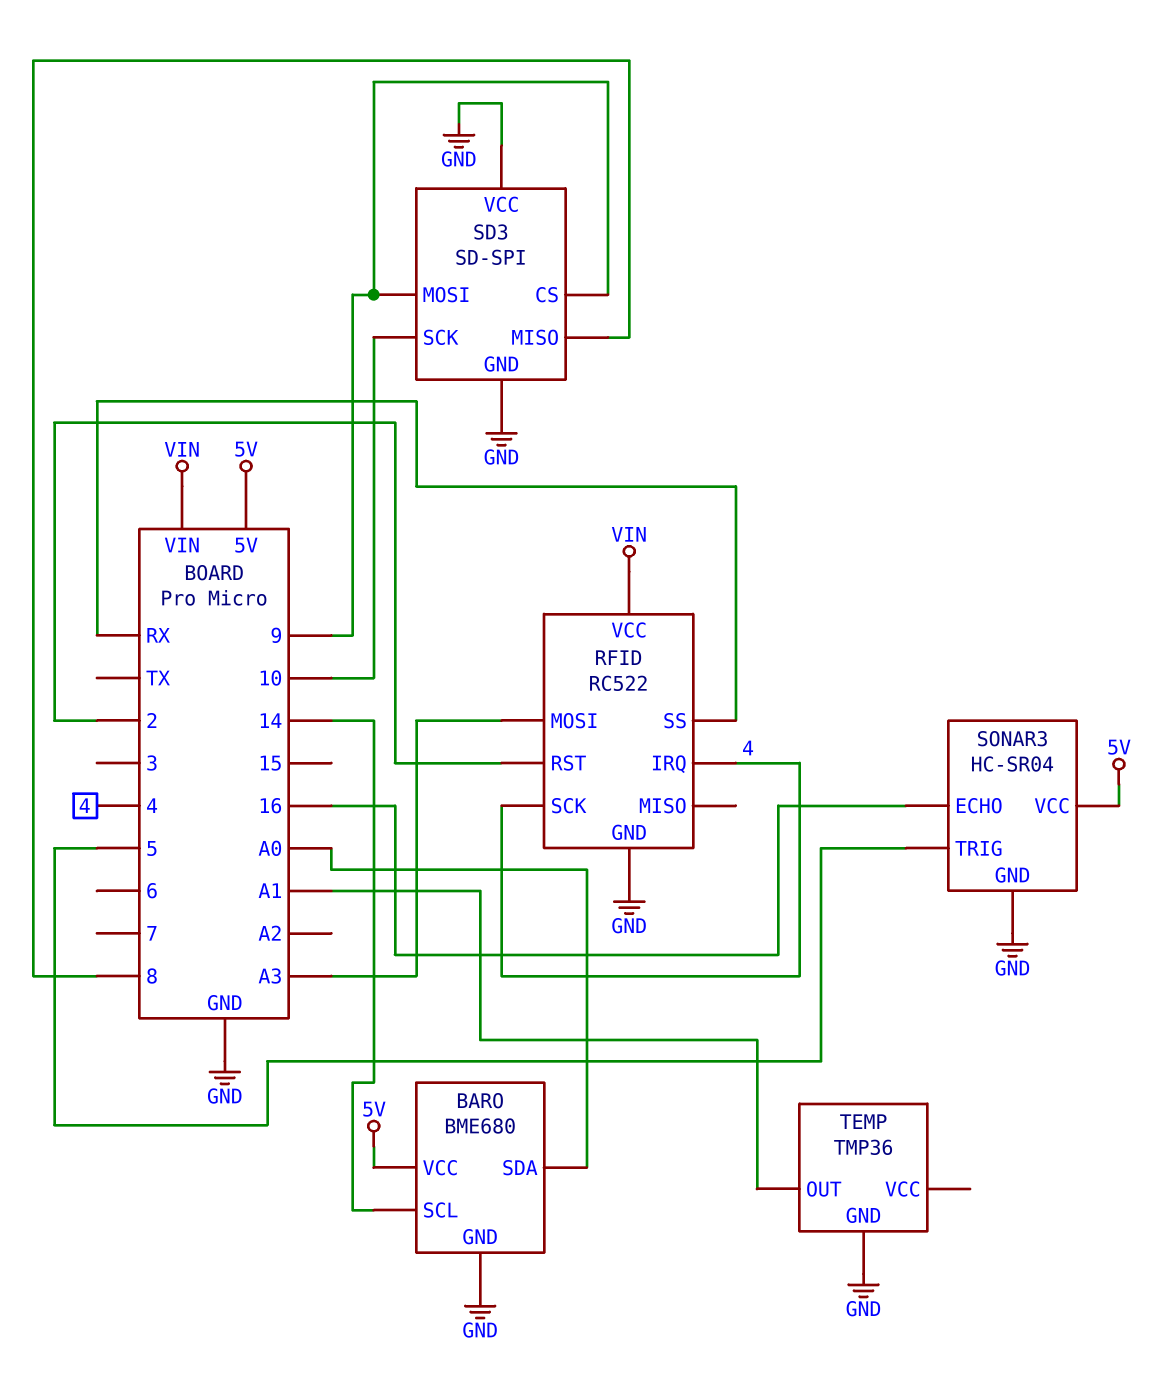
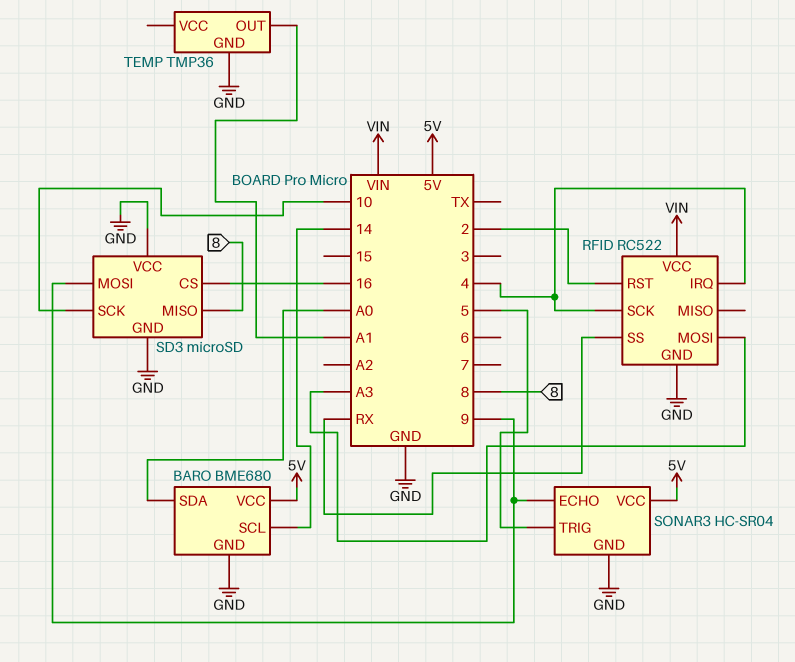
SD3: SD-SPI -> microSD
SD3 pin CS: 9 -> 16
SONAR3 pin ECHO: 16 -> 9

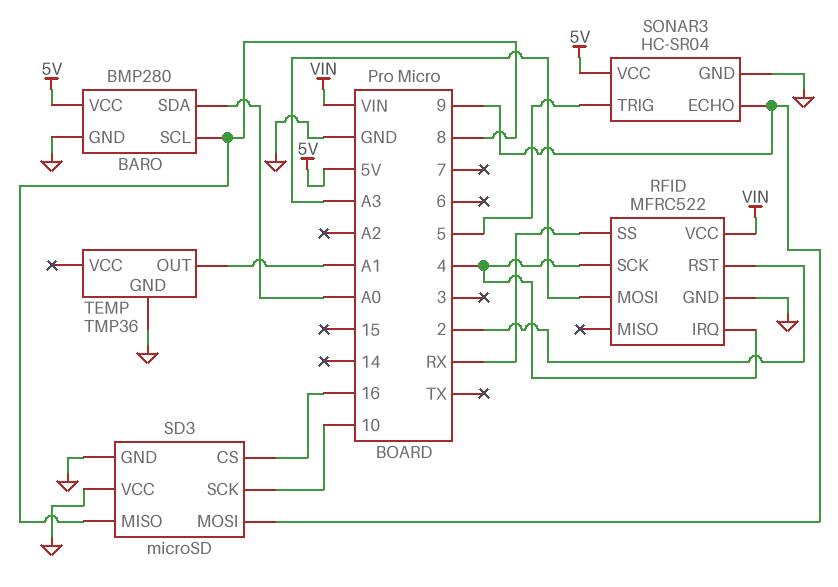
BARO: BME680 -> BMP280
BARO pin SCL: 14 -> 8
RFID: RC522 -> MFRC522

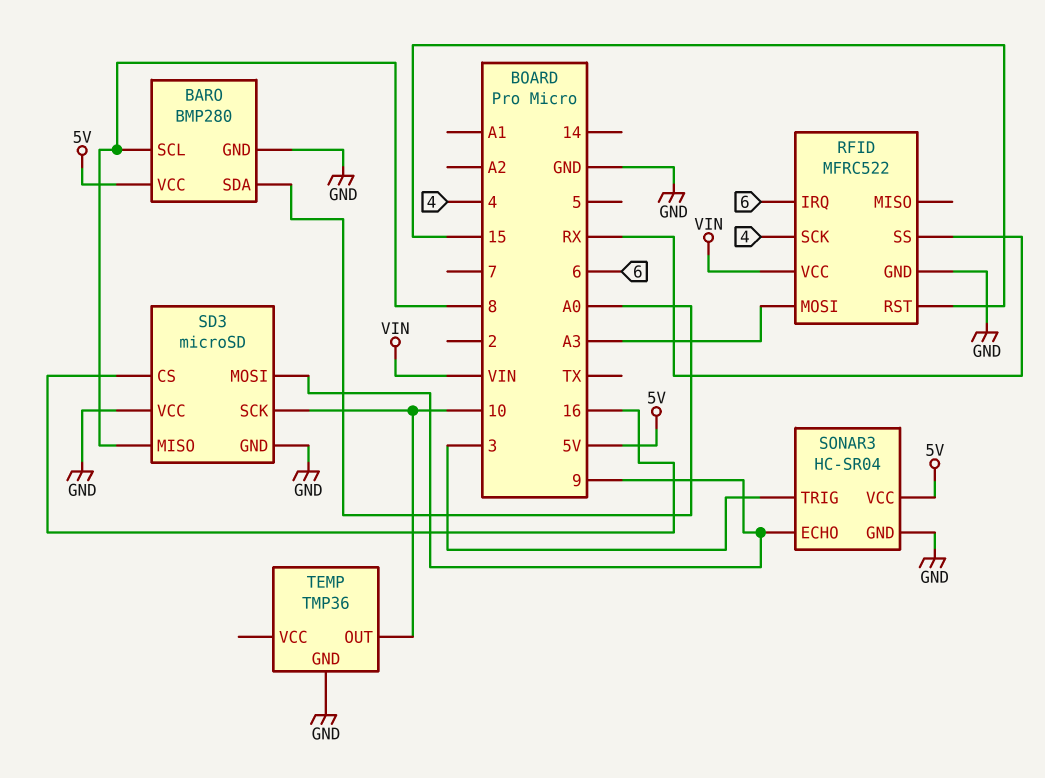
RFID pin IRQ: 4 -> 6
RFID pin RST: 2 -> 15
SONAR3 pin TRIG: 5 -> 3
TEMP pin OUT: A1 -> 10

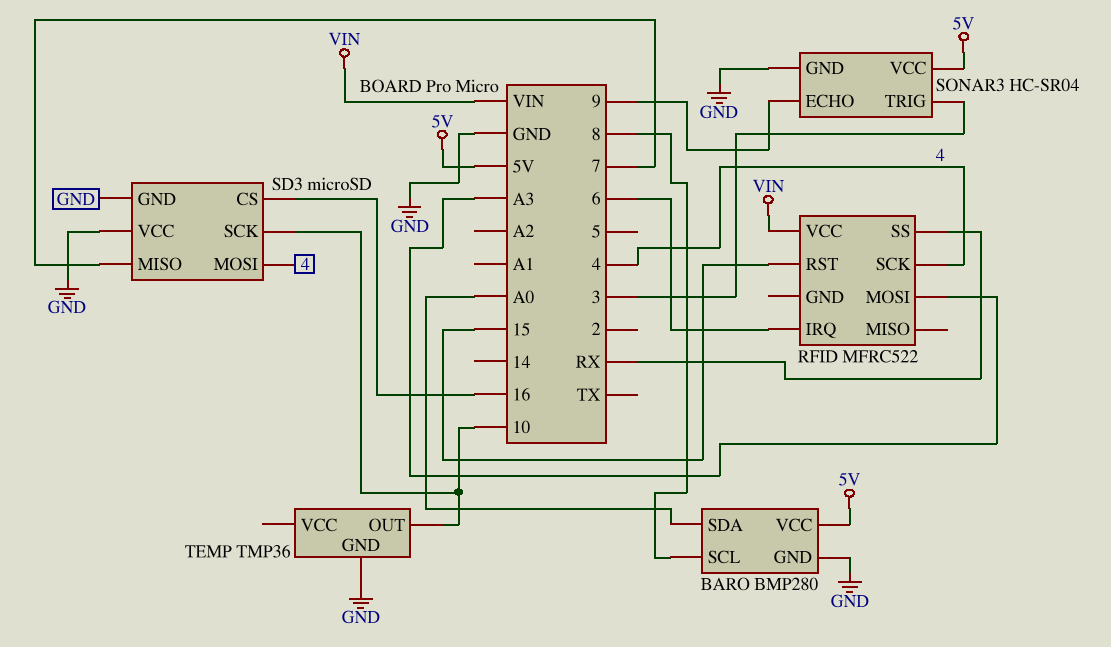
RFID pin GND: GND -> none
SD3 pin MISO: 8 -> 7
SD3 pin MOSI: 9 -> 4

